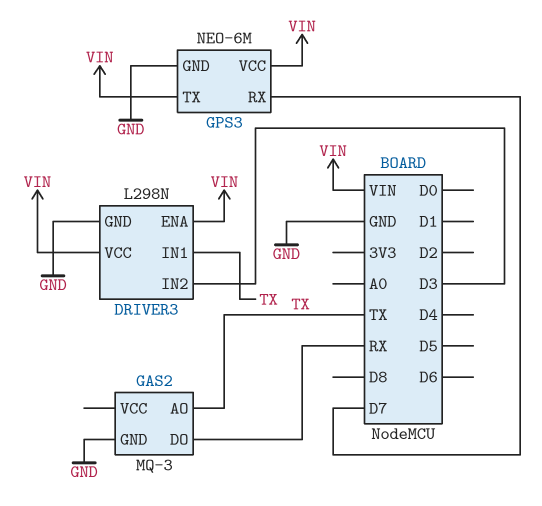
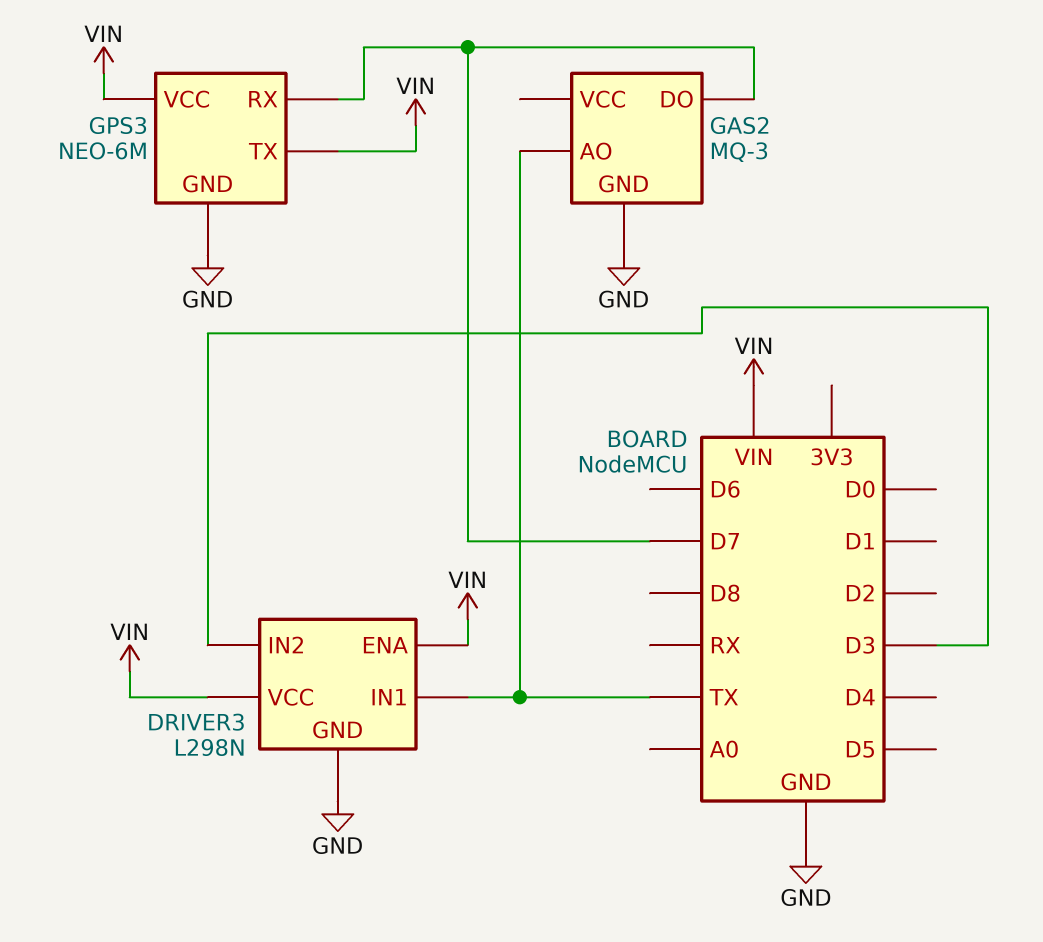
GAS2 pin DO: RX -> D7

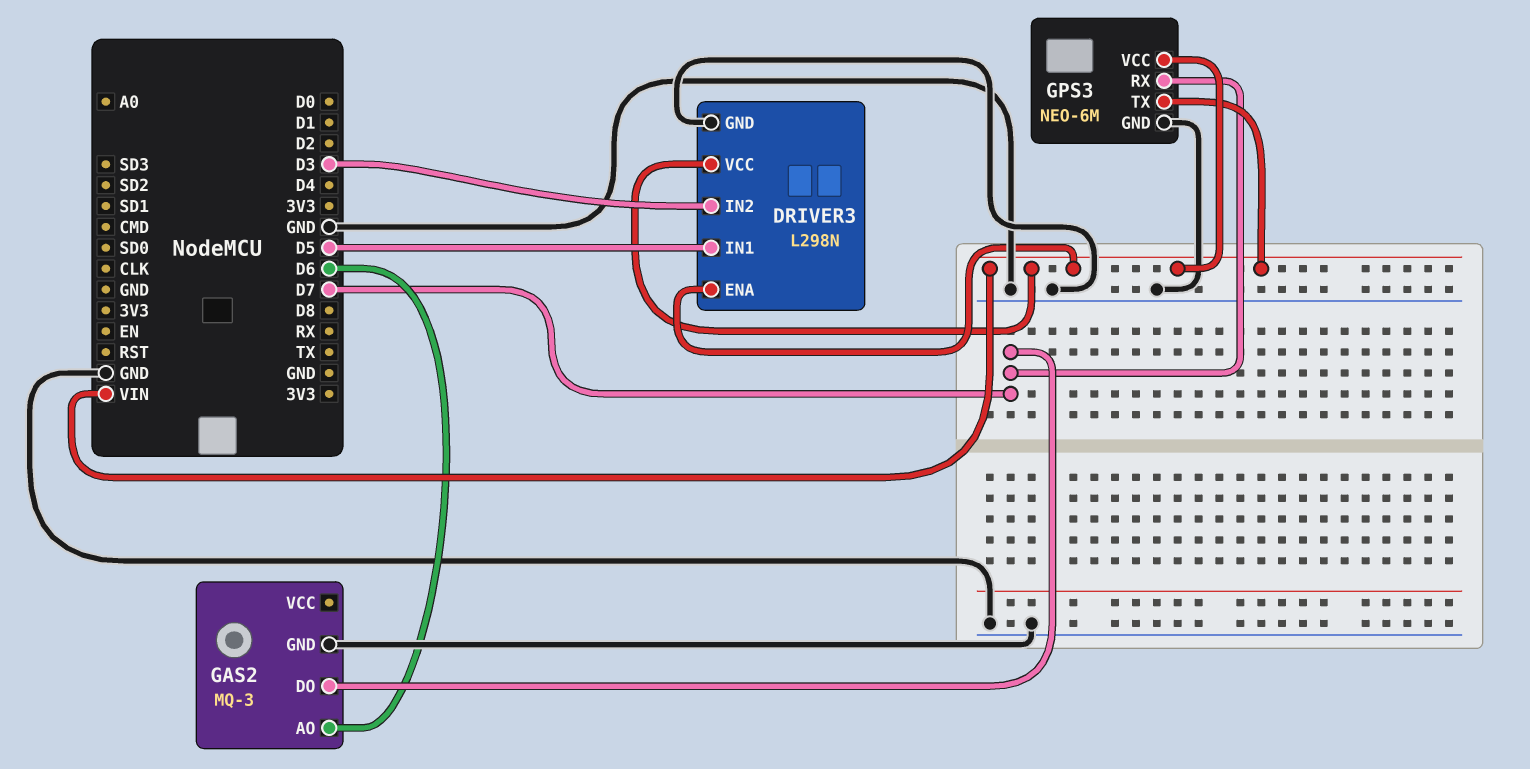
DRIVER3 pin IN1: TX -> D5
GAS2 pin AO: TX -> D6

